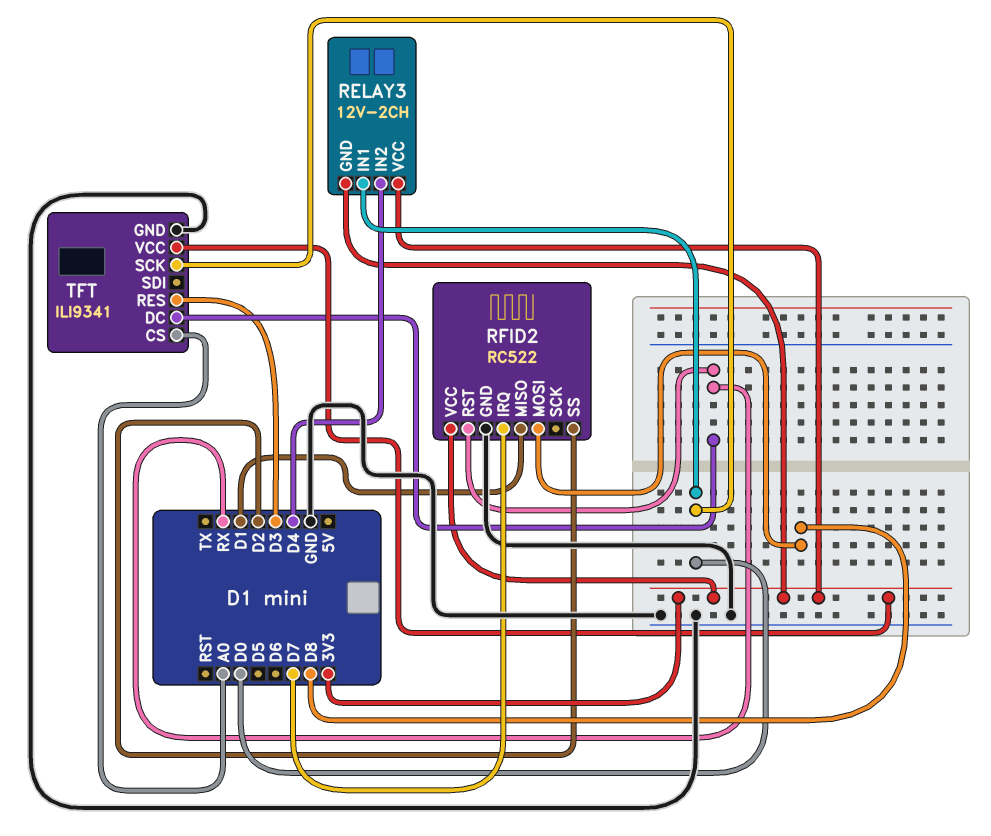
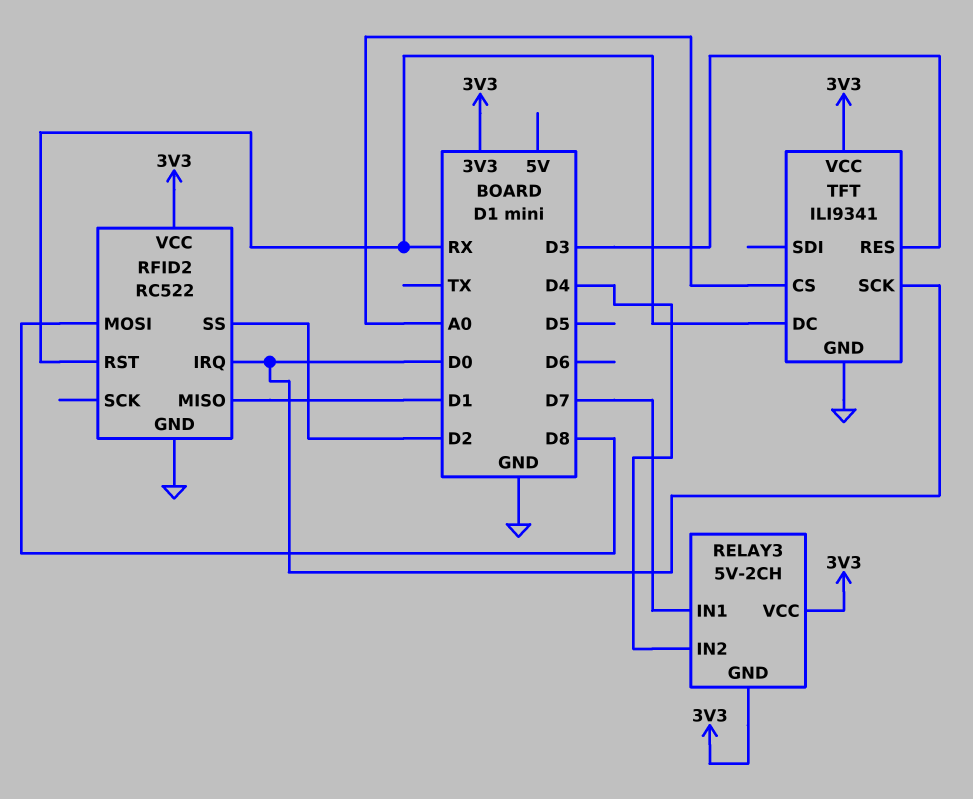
RELAY3: 12V-2CH -> 5V-2CH
RELAY3 pin IN1: D0 -> D7
RFID2 pin IRQ: D7 -> D0

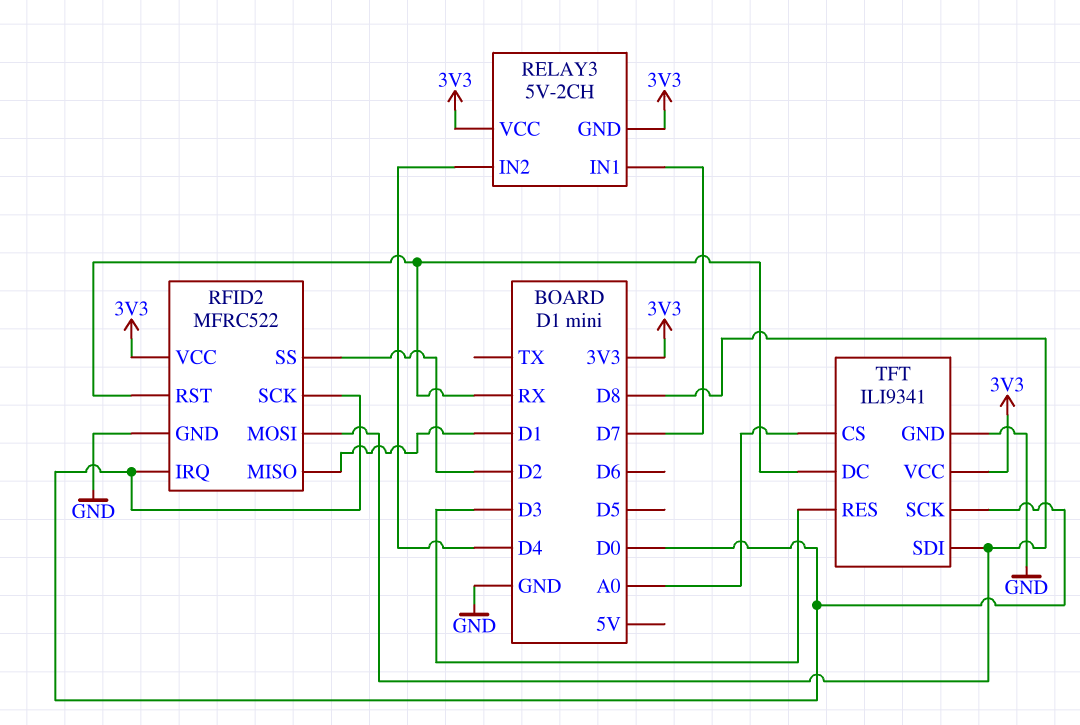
RFID2: RC522 -> MFRC522
RFID2 pin SCK: none -> D0
TFT pin SDI: none -> D8

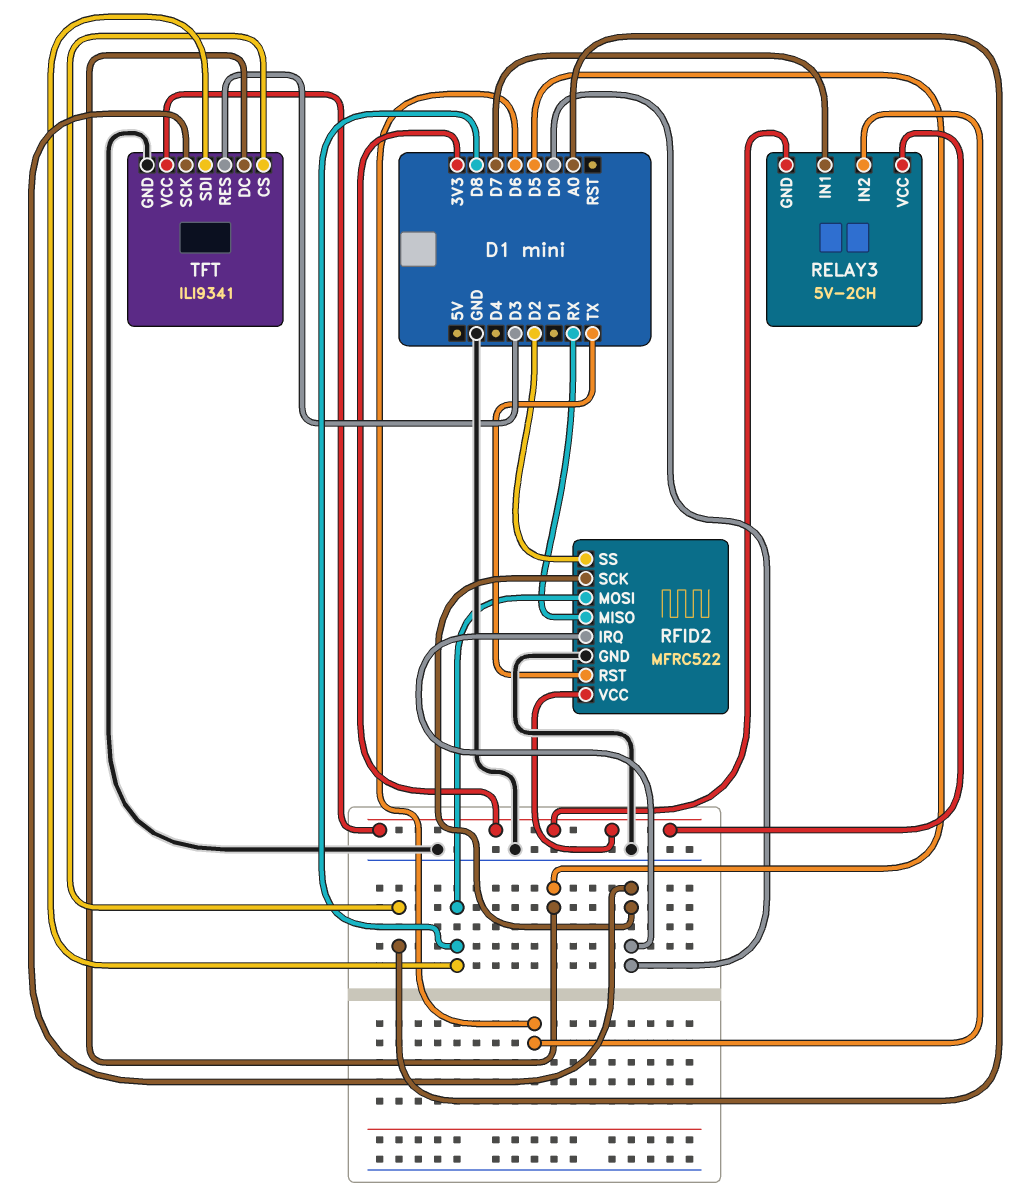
RELAY3 pin IN2: D4 -> D6
RFID2 pin MISO: D1 -> RX
RFID2 pin RST: RX -> TX
TFT pin DC: RX -> D5

